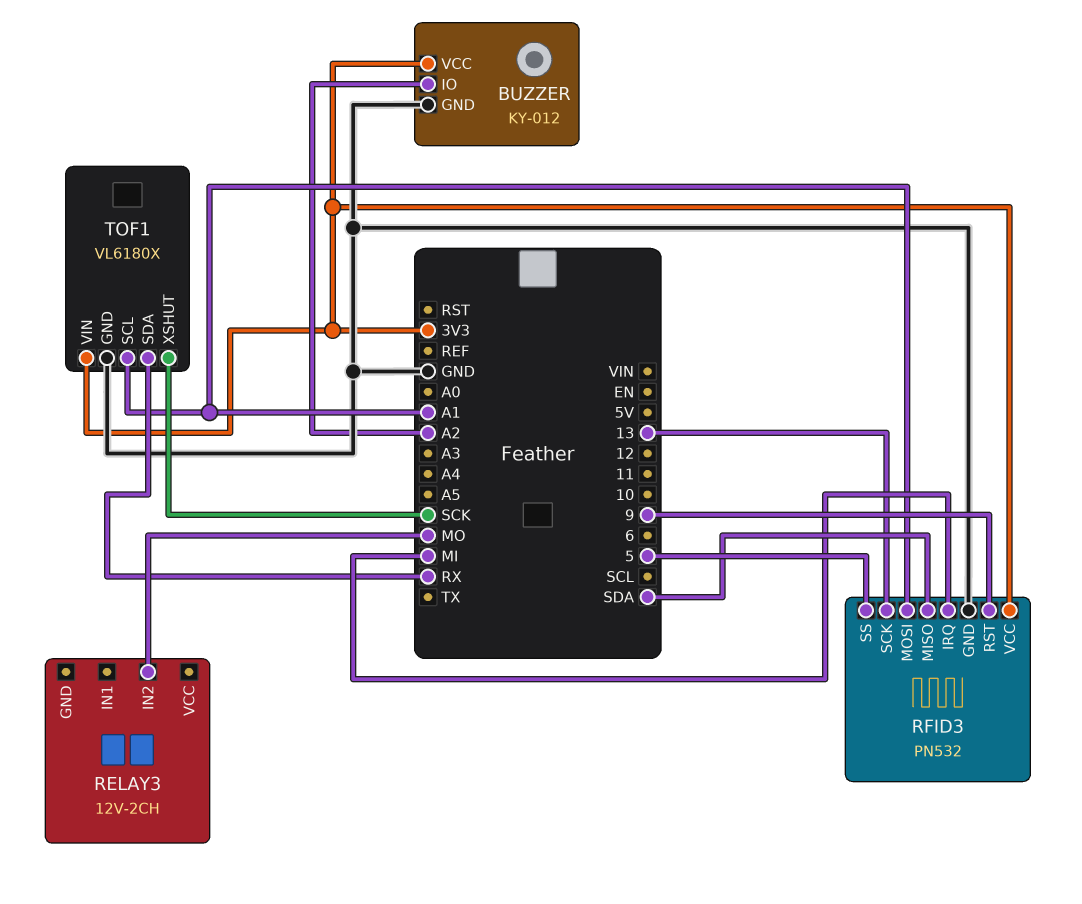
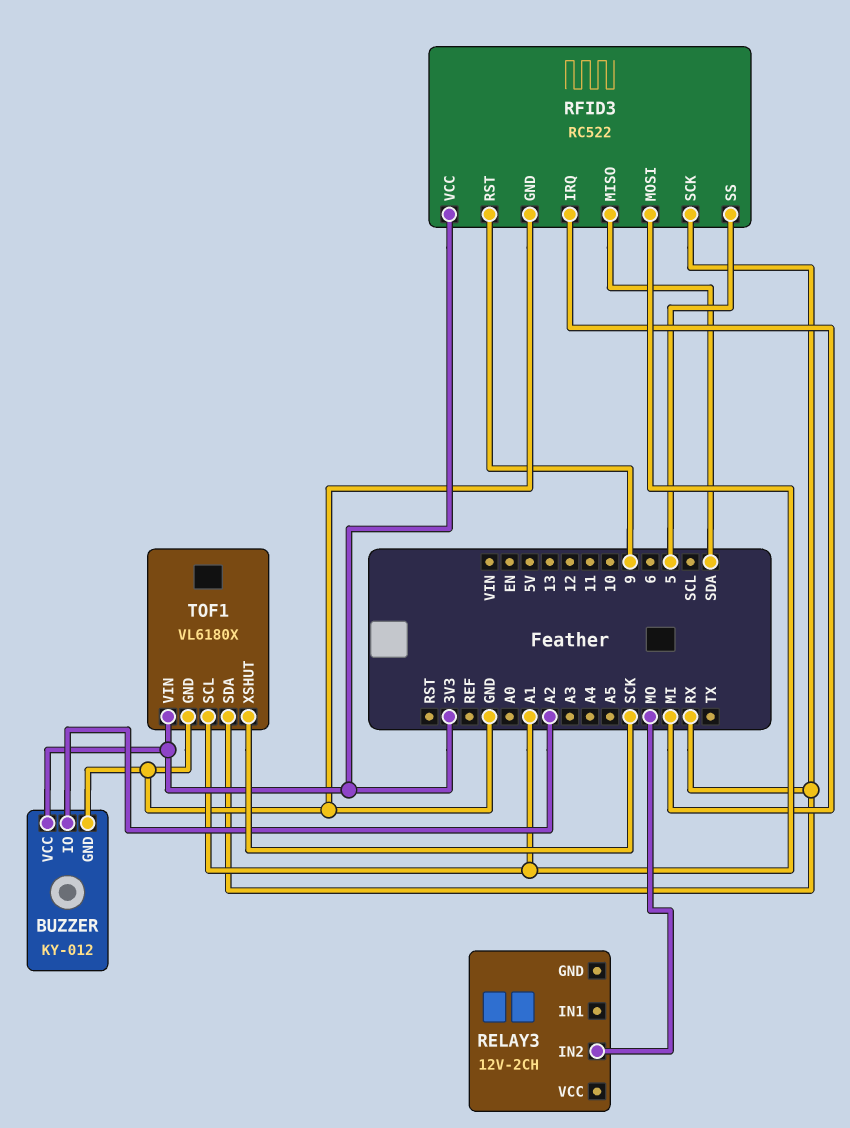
RFID3: PN532 -> RC522
RFID3 pin SCK: 13 -> RX

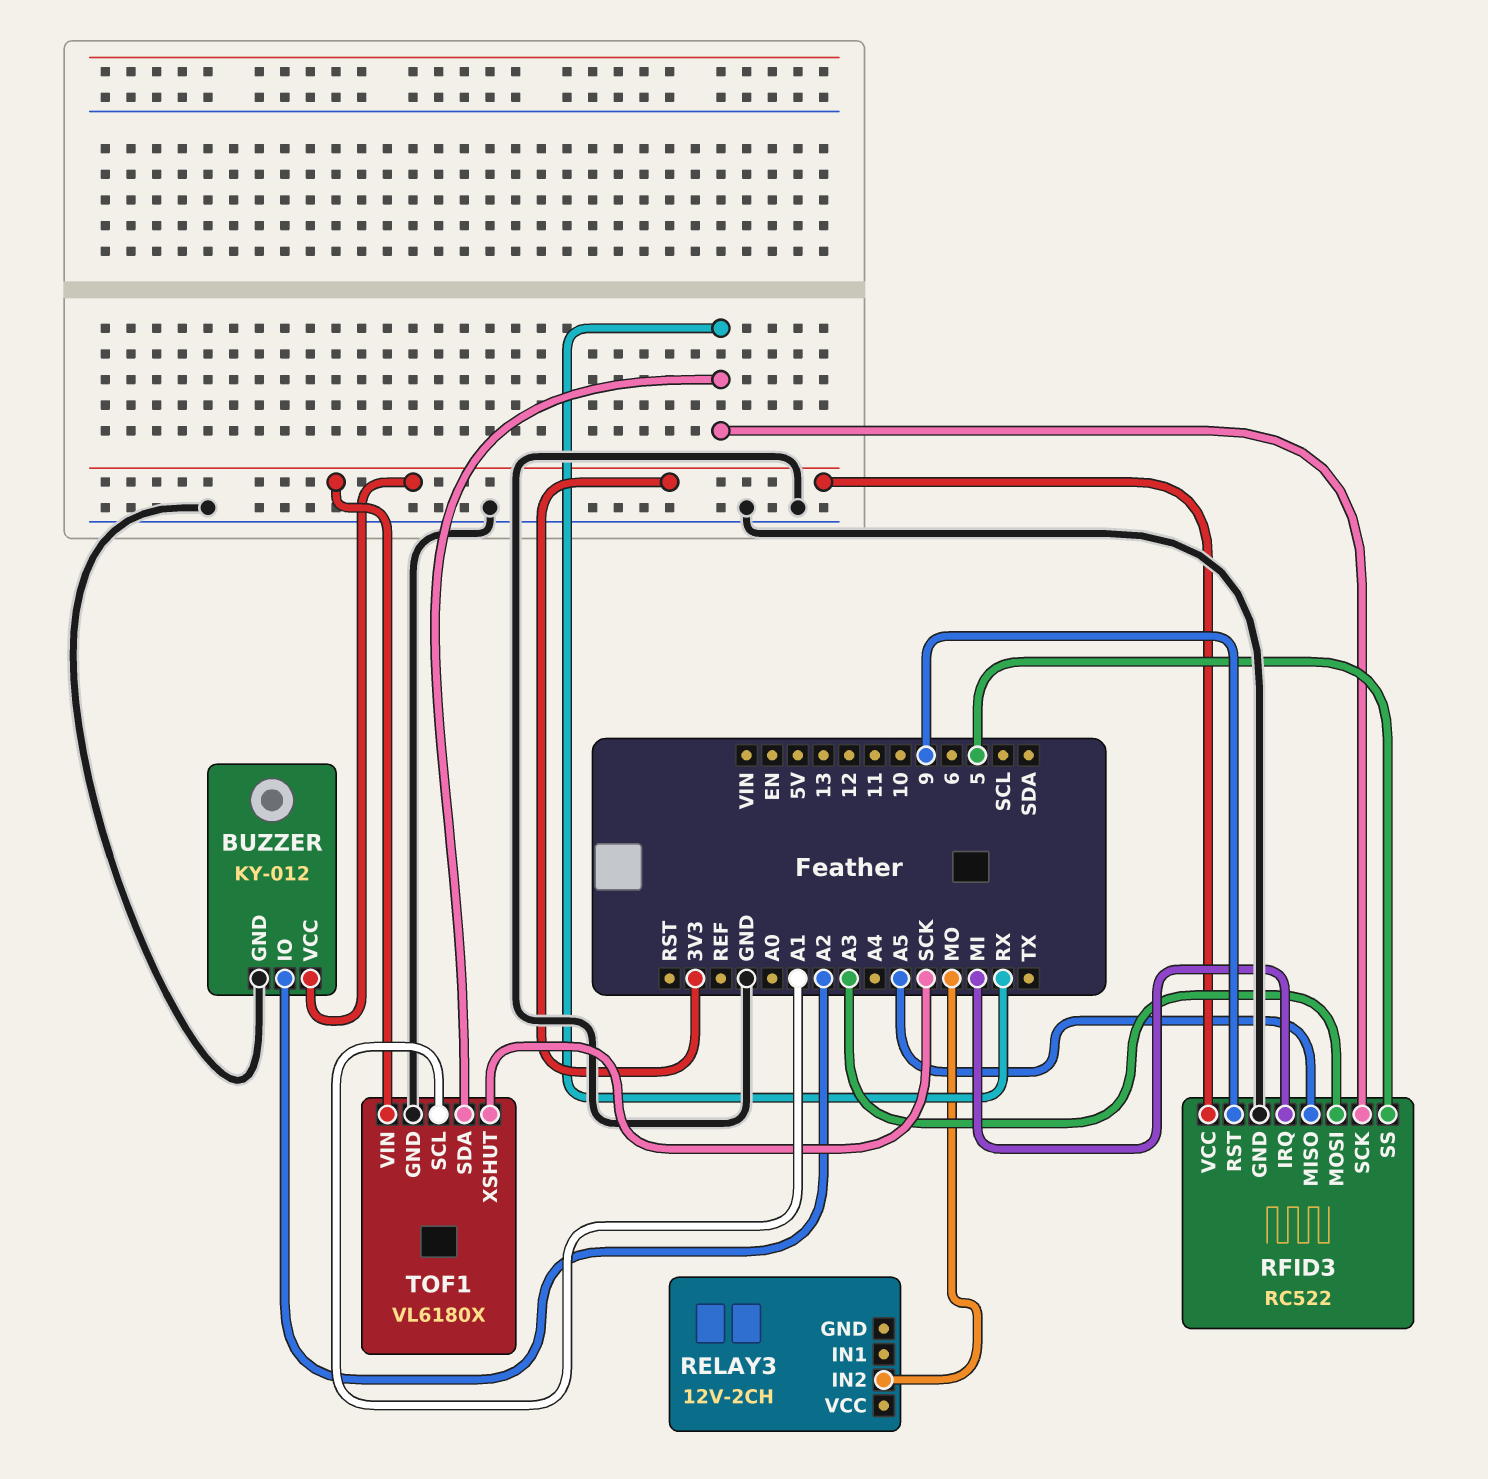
RFID3 pin MISO: SDA -> A5
RFID3 pin MOSI: A1 -> A3

